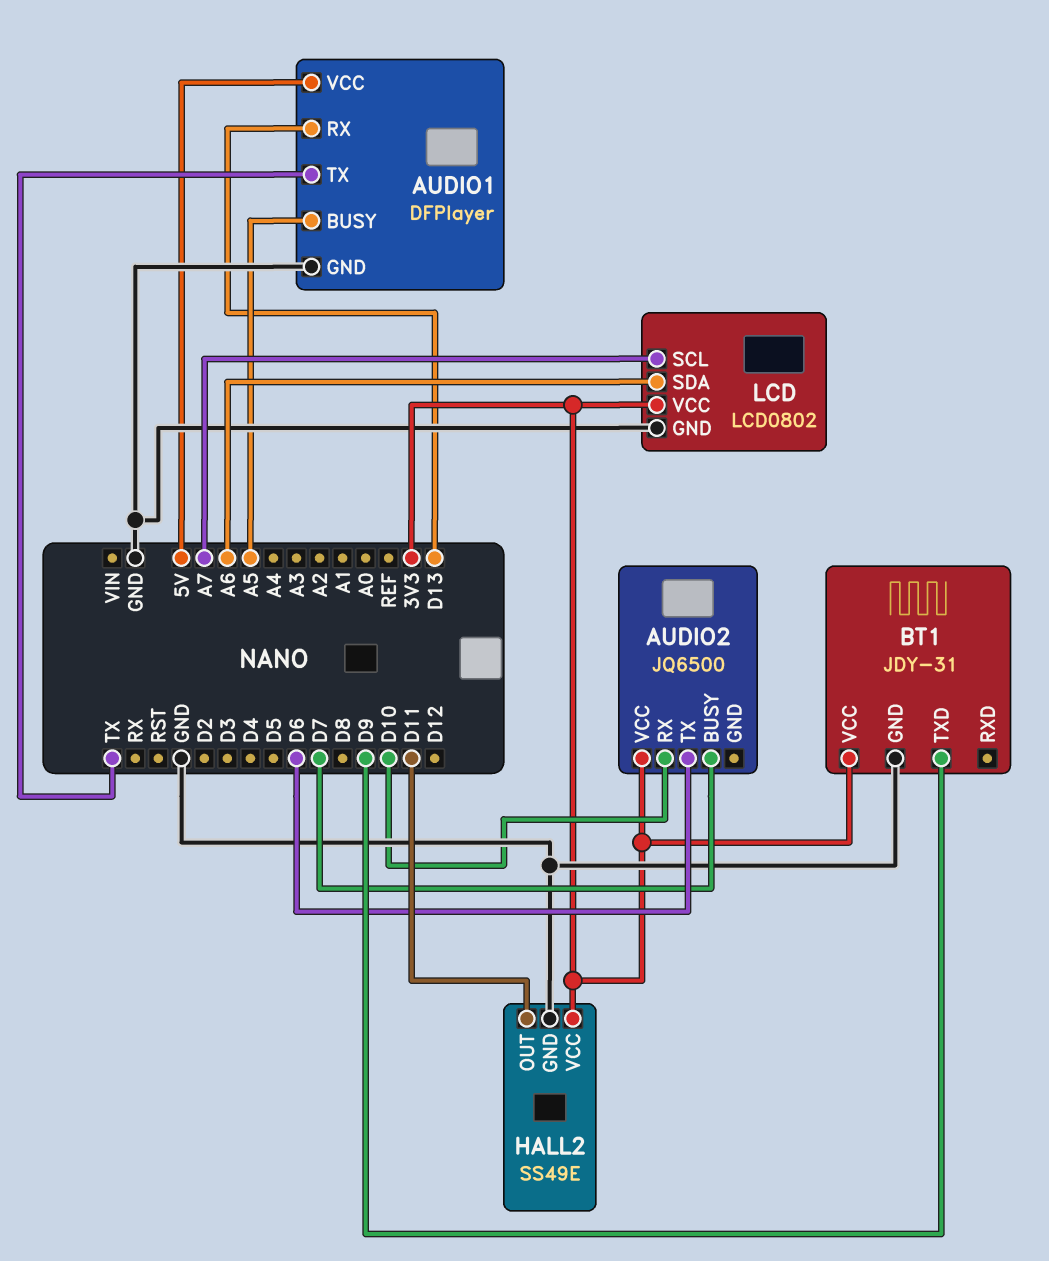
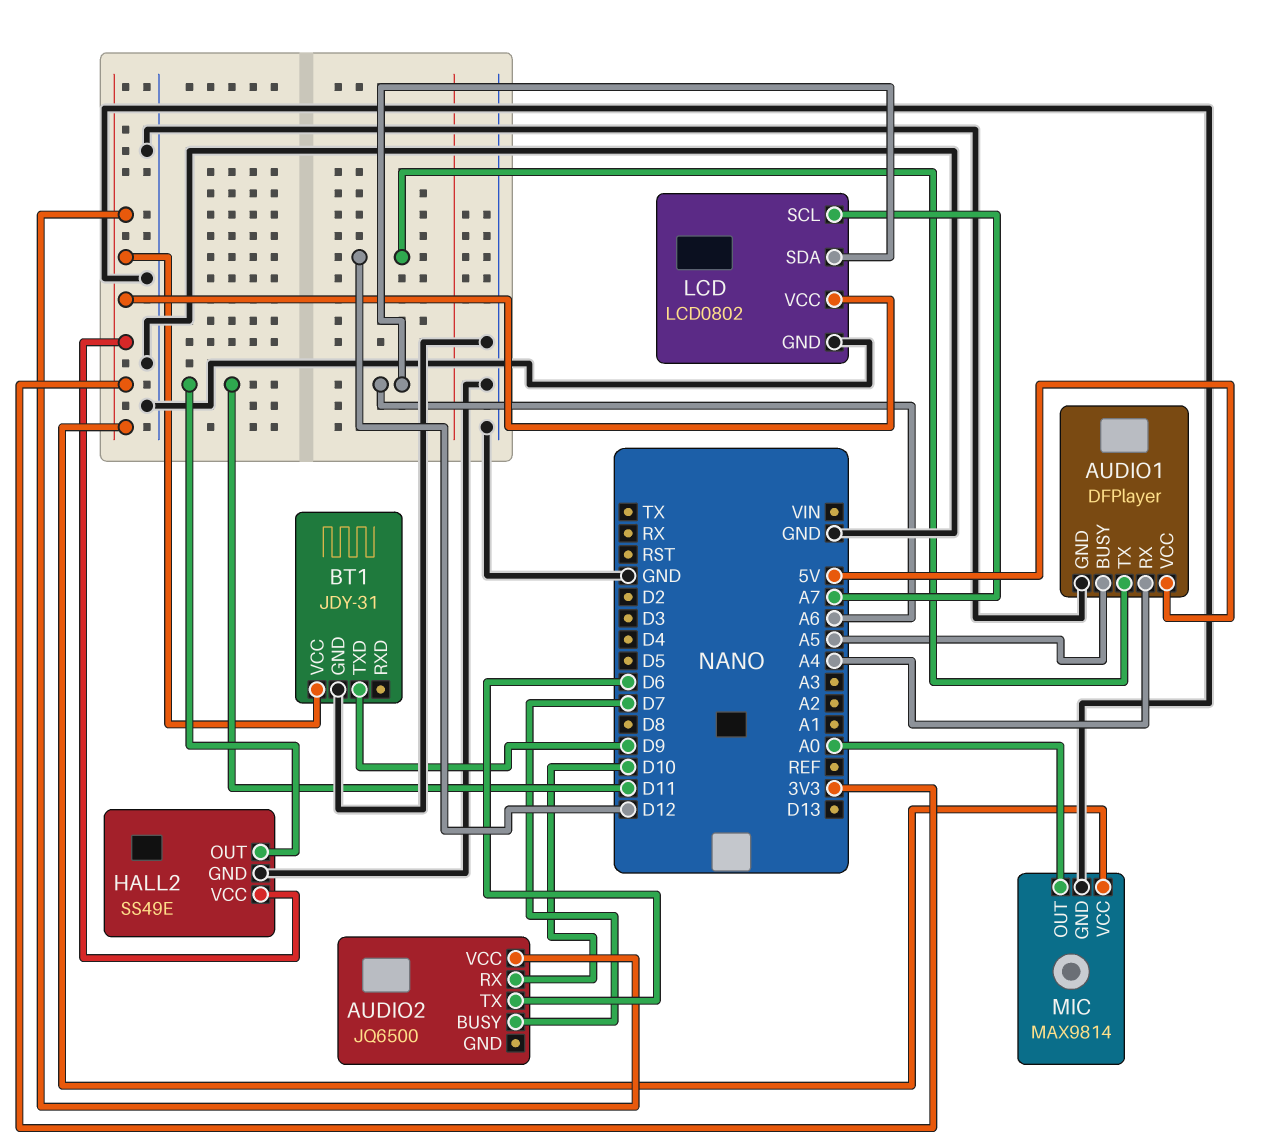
AUDIO1 pin RX: D13 -> A4
AUDIO1 pin TX: TX -> D12
MIC: none -> MAX9814
MIC pin GND: none -> GND
MIC pin OUT: none -> A0
MIC pin VCC: none -> 3V3

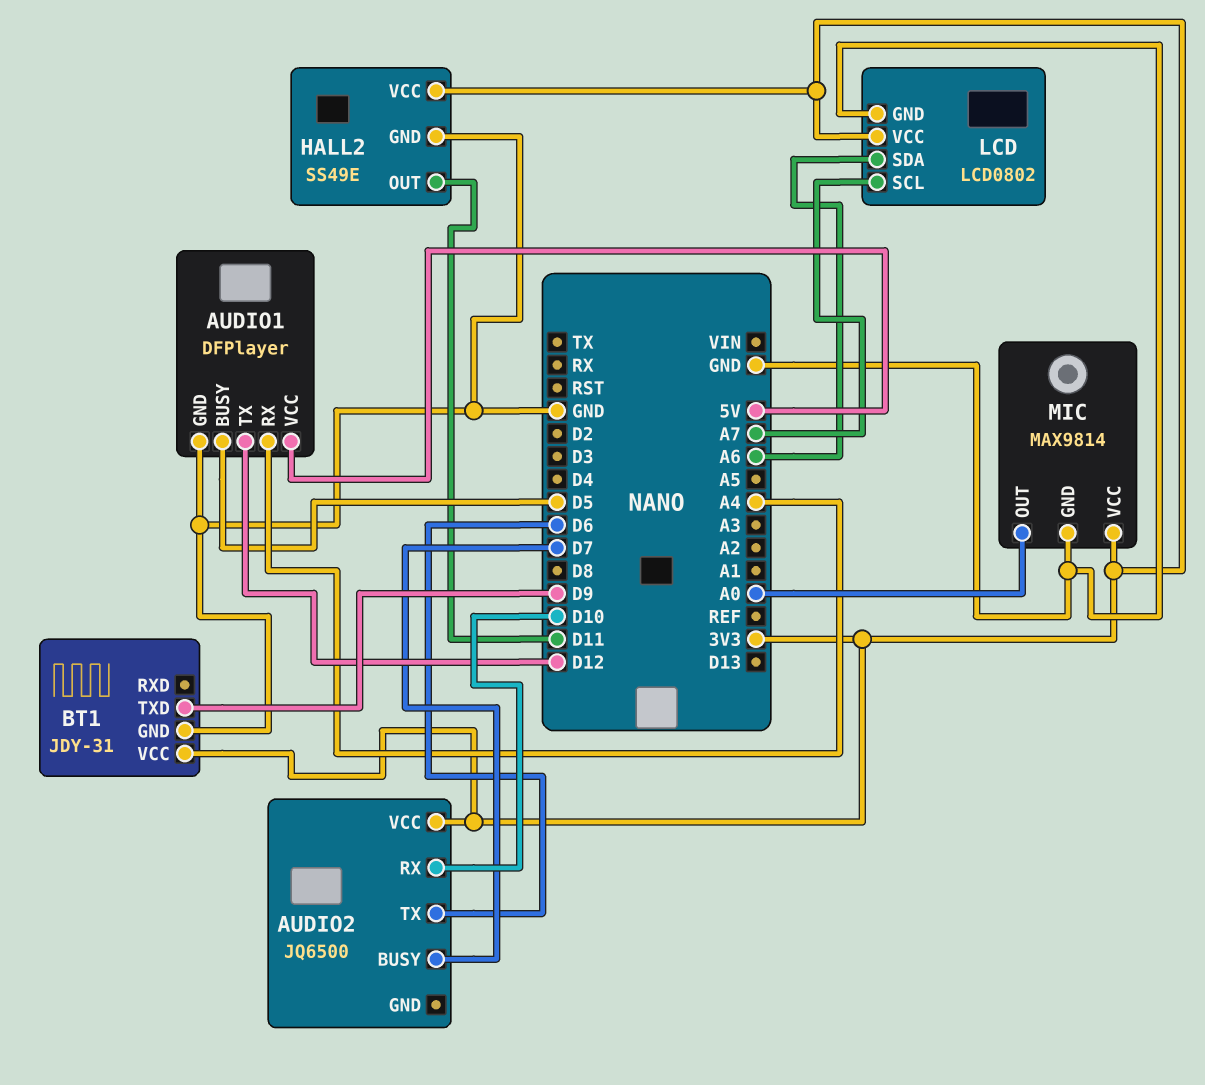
AUDIO1 pin BUSY: A5 -> D5

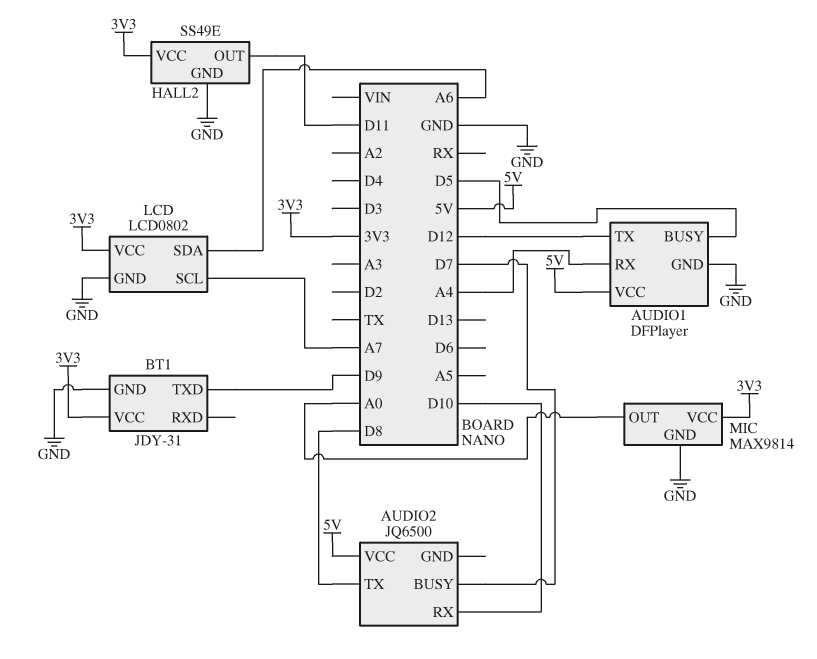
AUDIO2 pin TX: D6 -> D8
AUDIO2 pin VCC: 3V3 -> 5V

